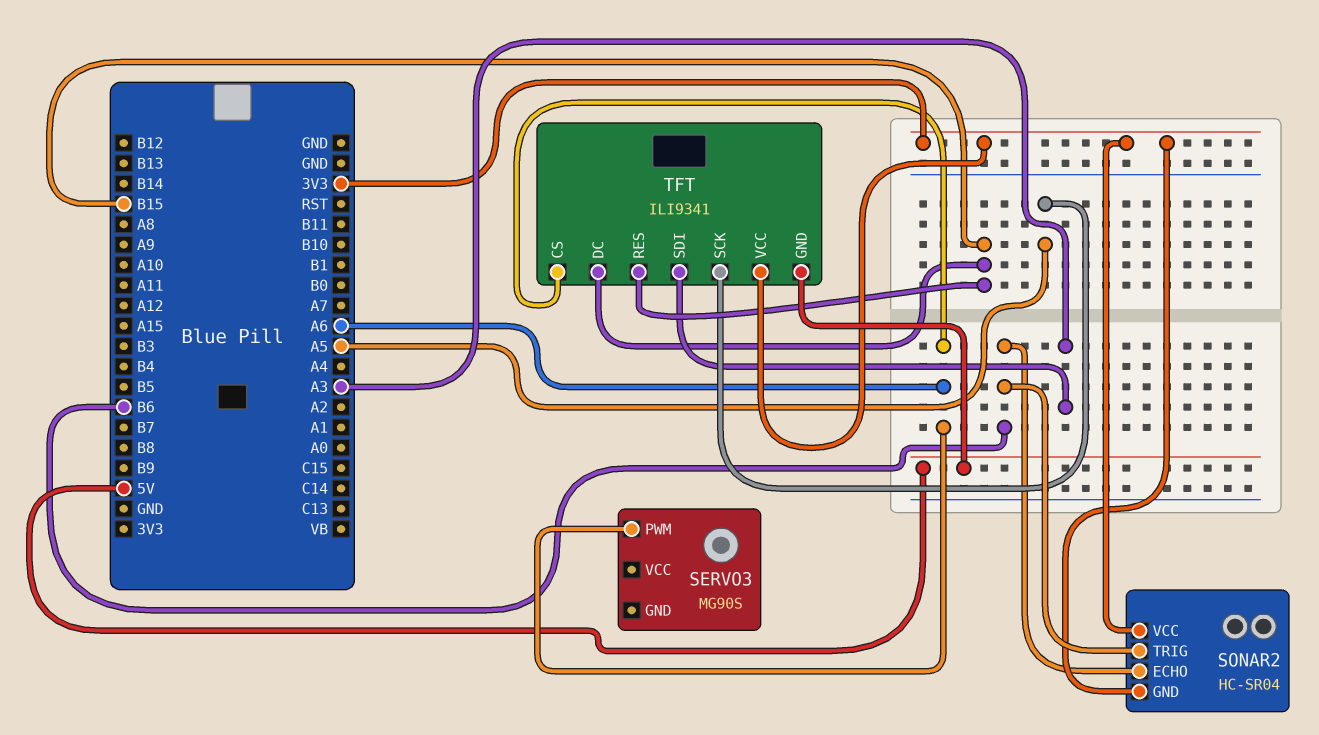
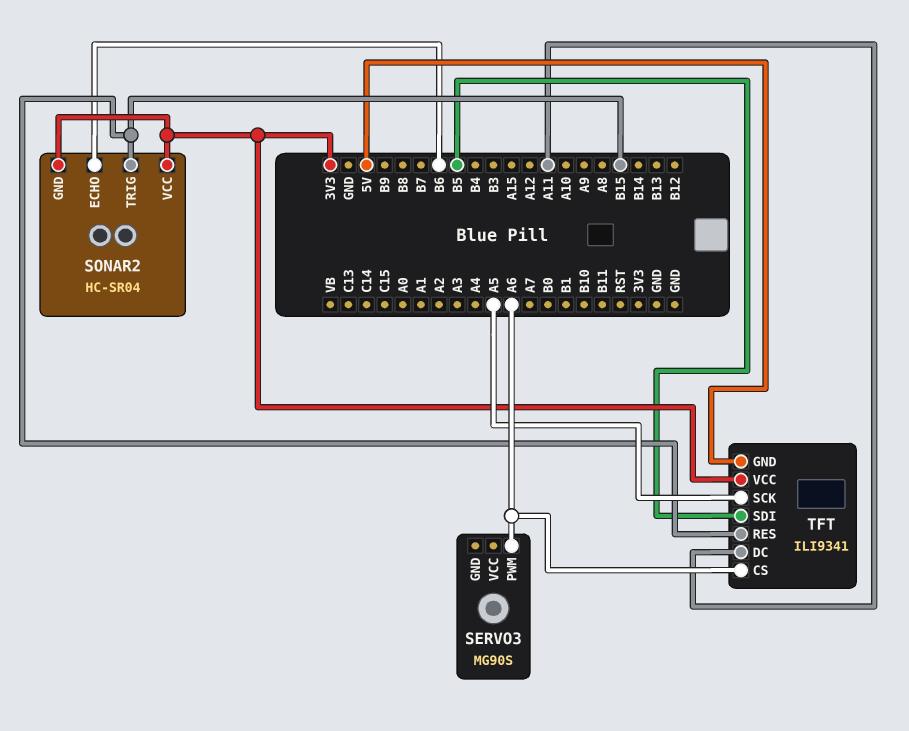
SONAR2 pin TRIG: B6 -> B15
TFT pin DC: B15 -> A11
TFT pin SDI: A3 -> B5

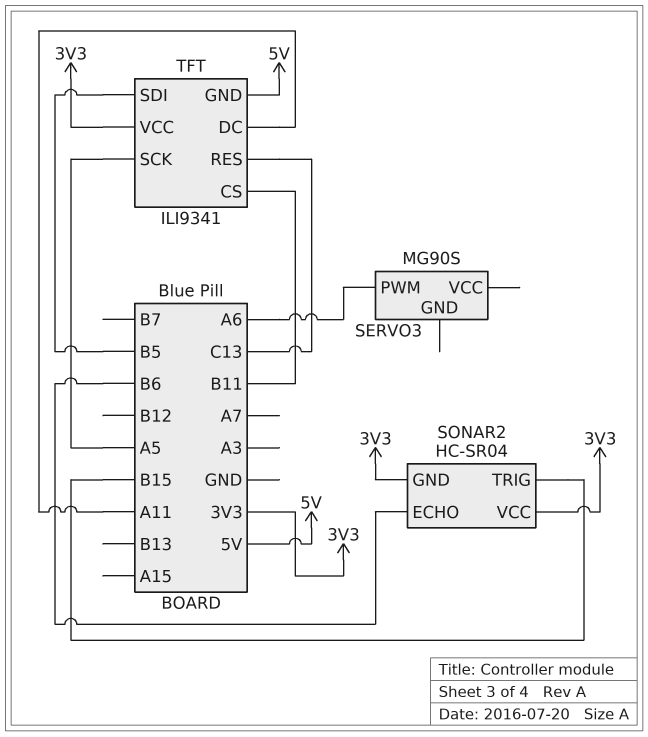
TFT pin CS: A6 -> B11
TFT pin RES: B15 -> C13

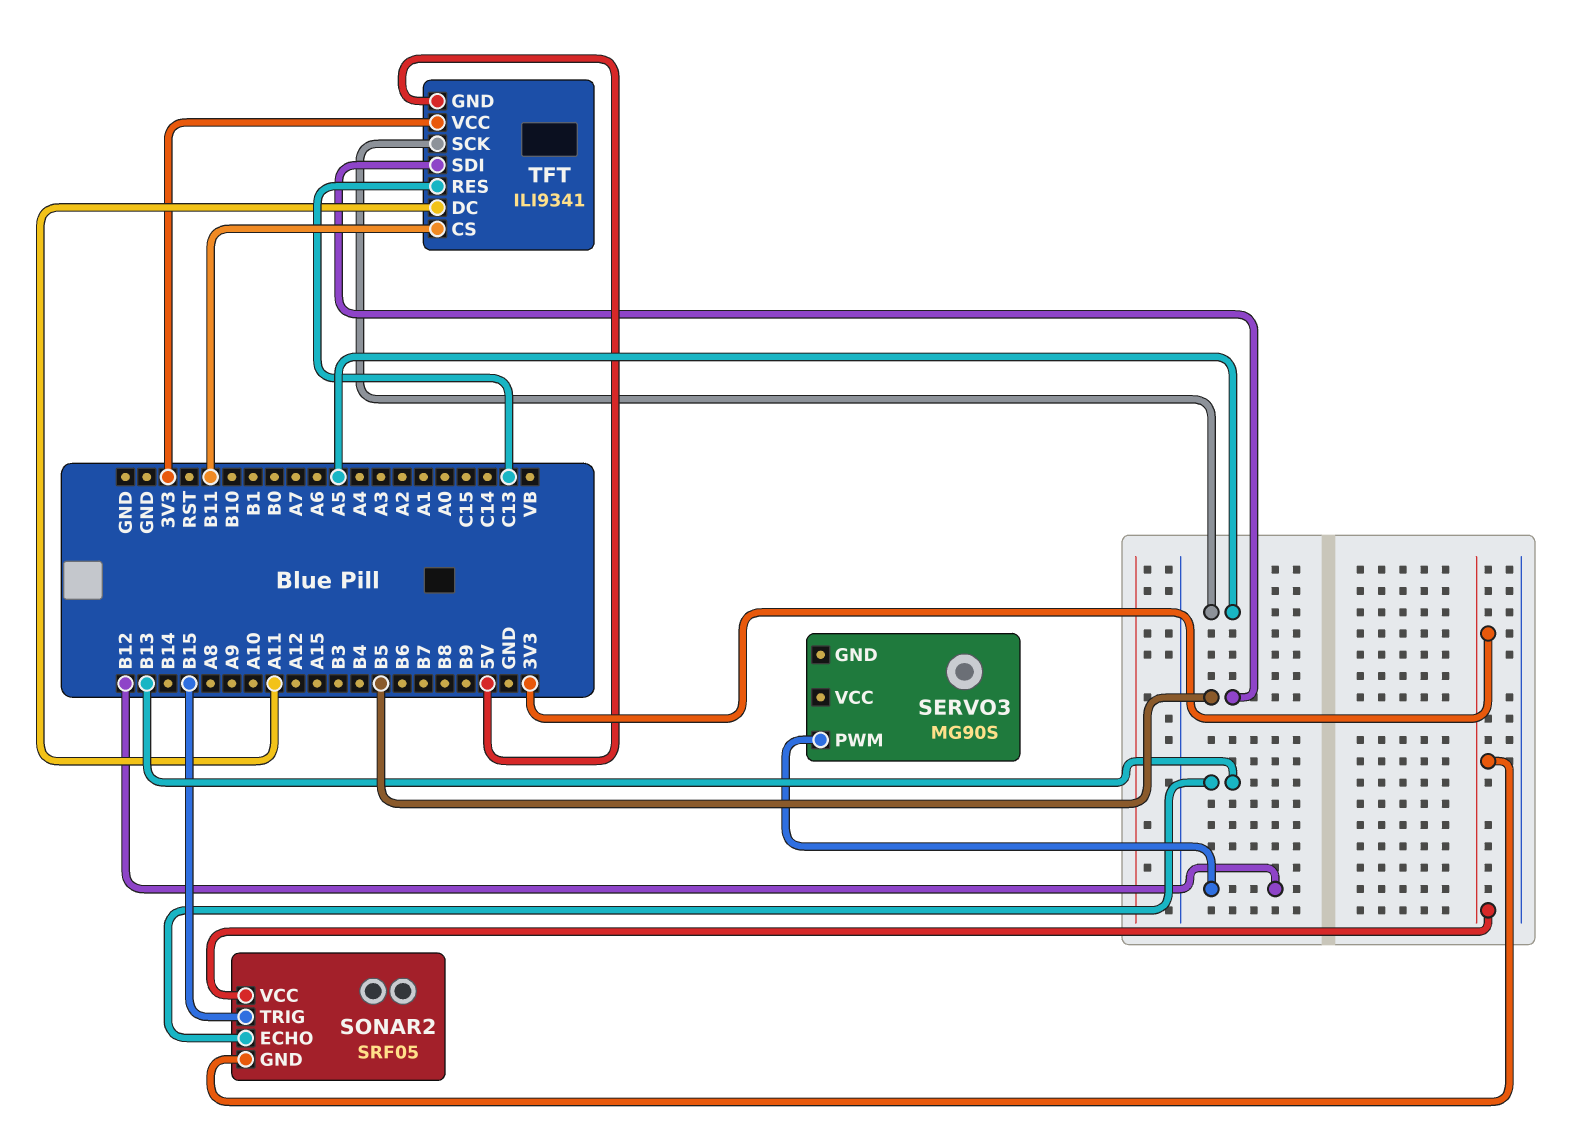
SERVO3 pin PWM: A6 -> B12
SONAR2: HC-SR04 -> SRF05
SONAR2 pin ECHO: B6 -> B13

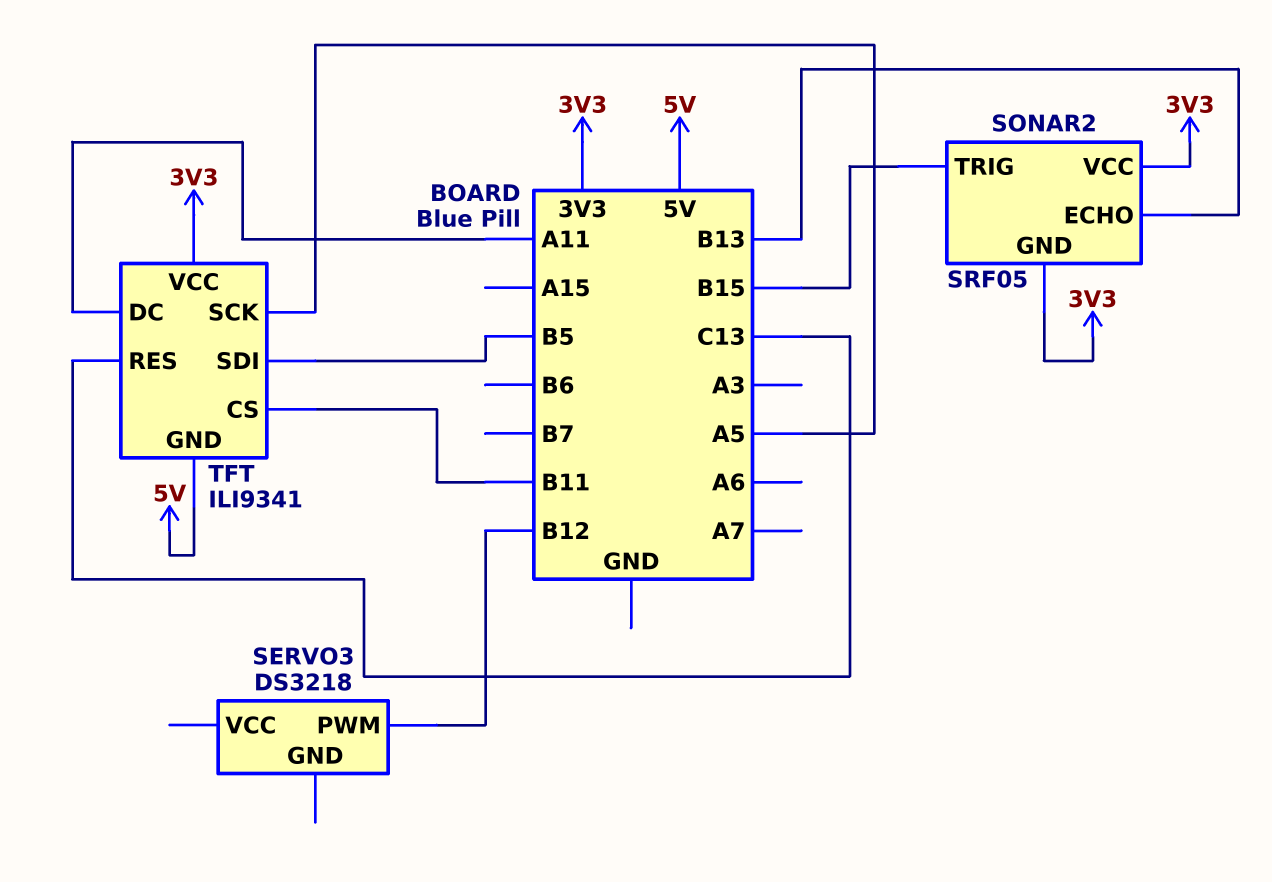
SERVO3: MG90S -> DS3218

